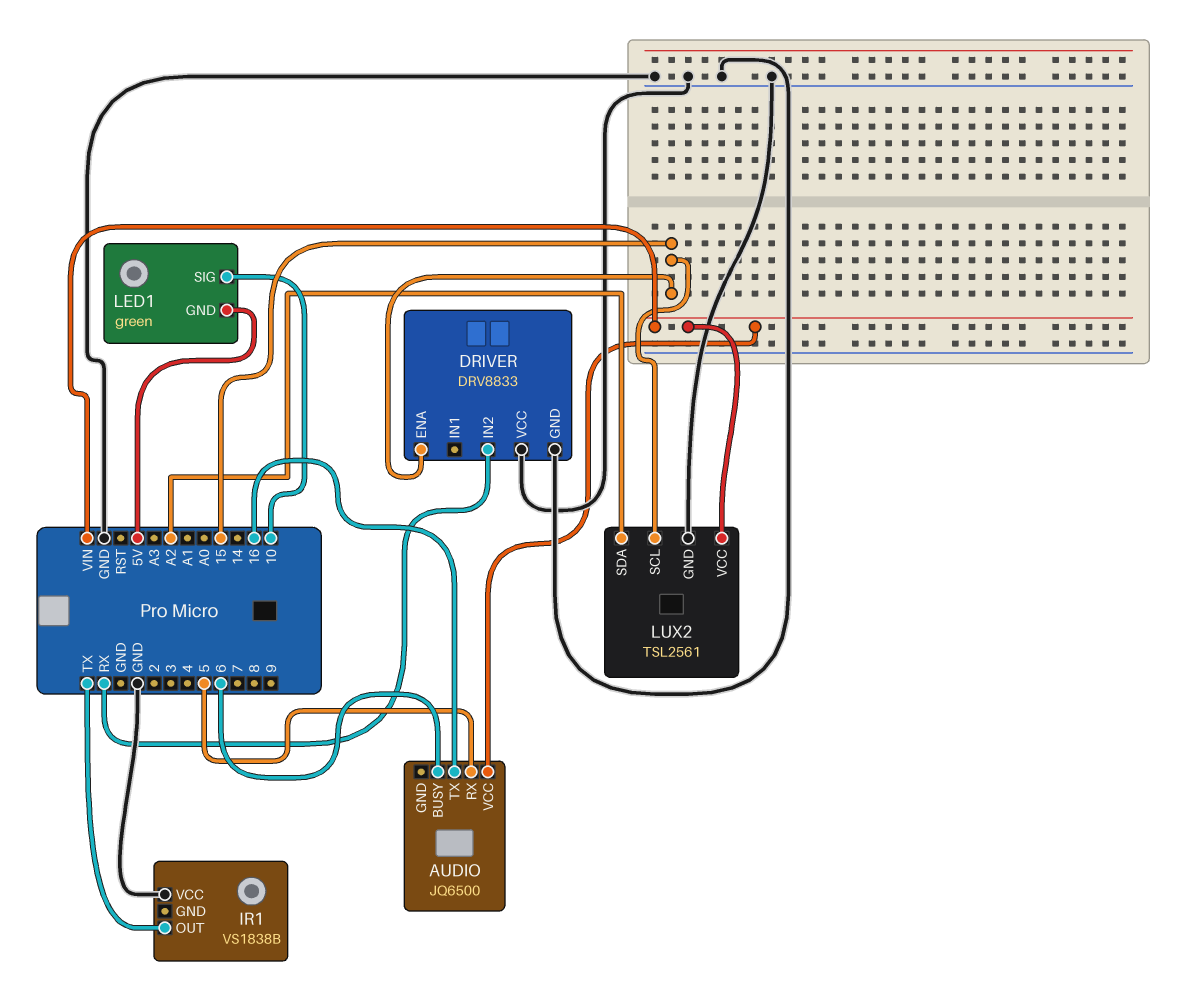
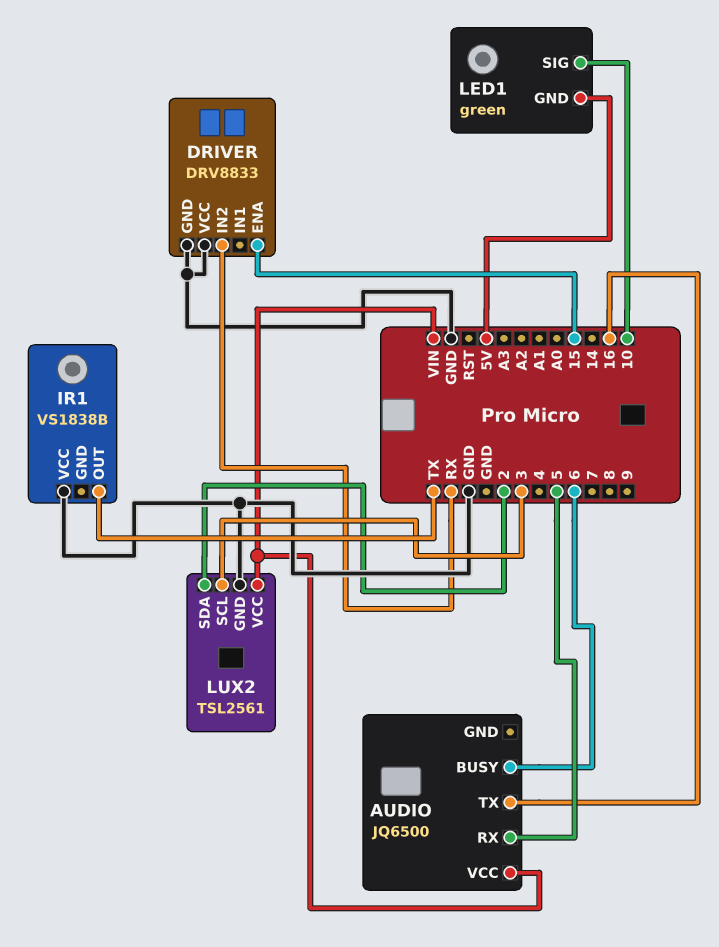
LUX2 pin SCL: 15 -> 3
LUX2 pin SDA: A2 -> 2

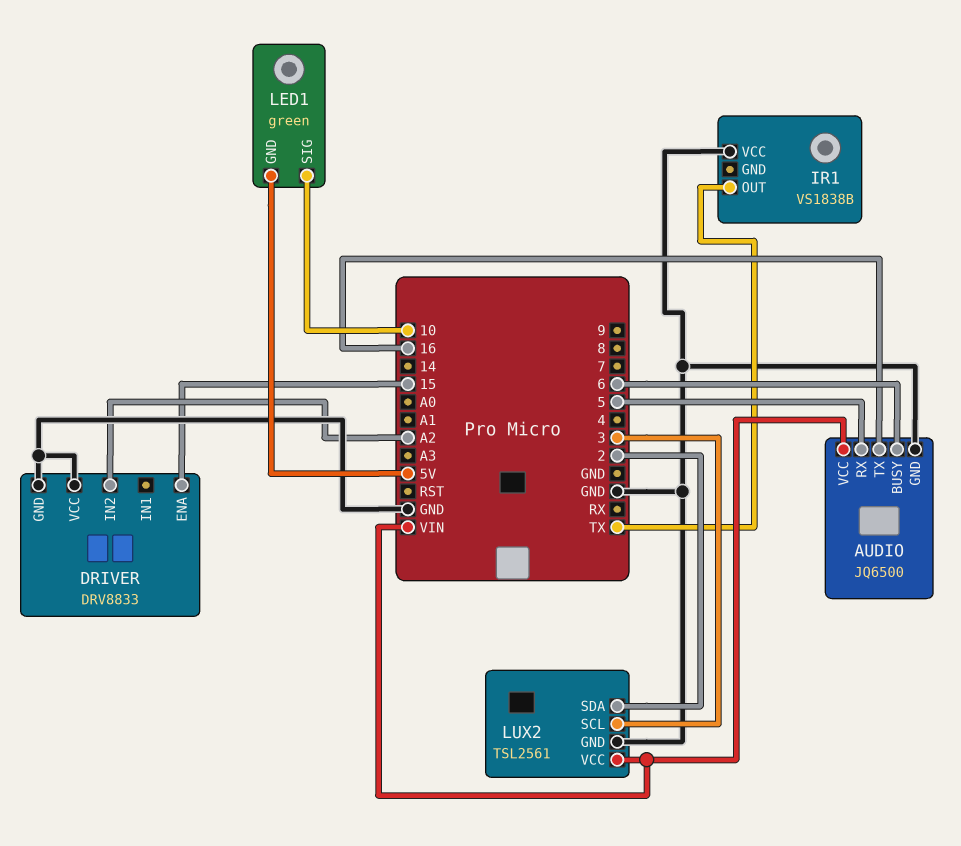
AUDIO pin GND: none -> GND
DRIVER pin IN2: RX -> A2

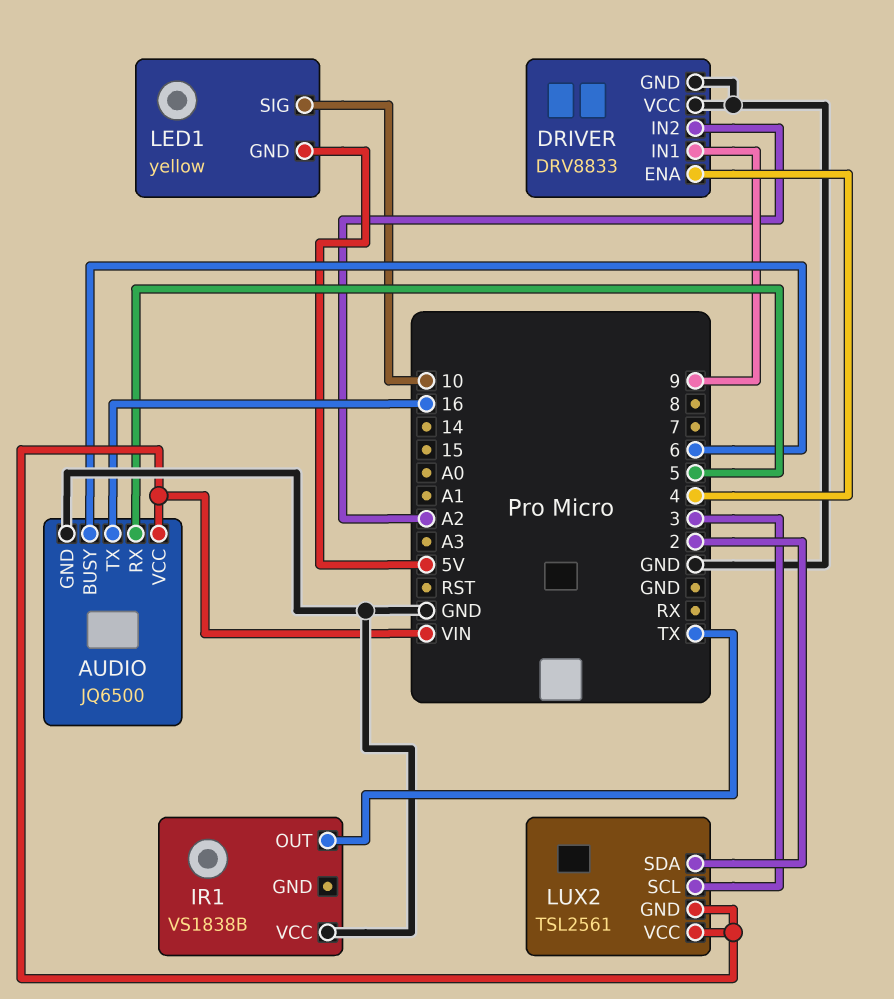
DRIVER pin ENA: 15 -> 4
DRIVER pin IN1: none -> 9
LED1: green -> yellow
LUX2 pin GND: GND -> VIN

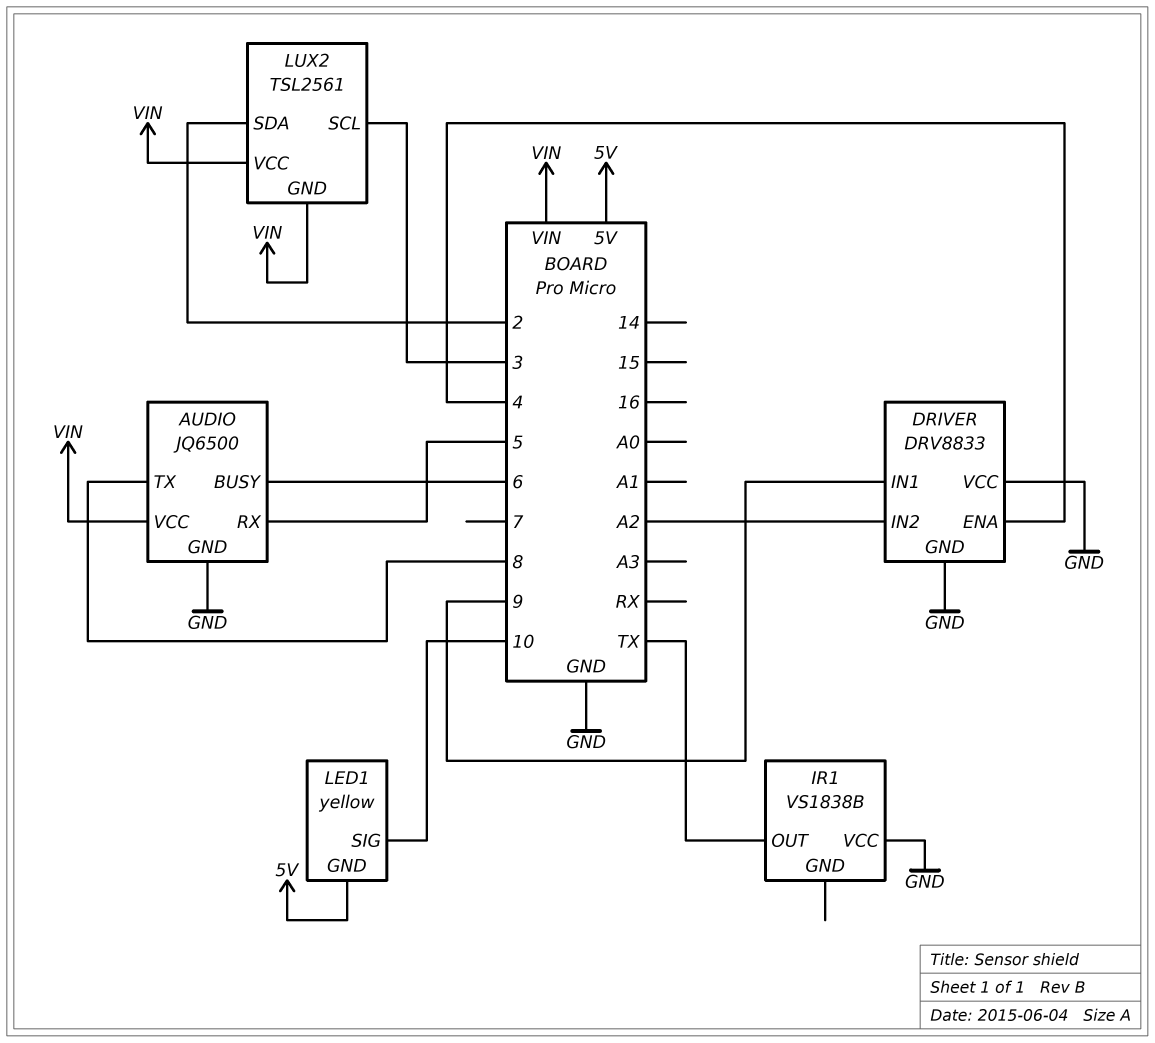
AUDIO pin TX: 16 -> 8

